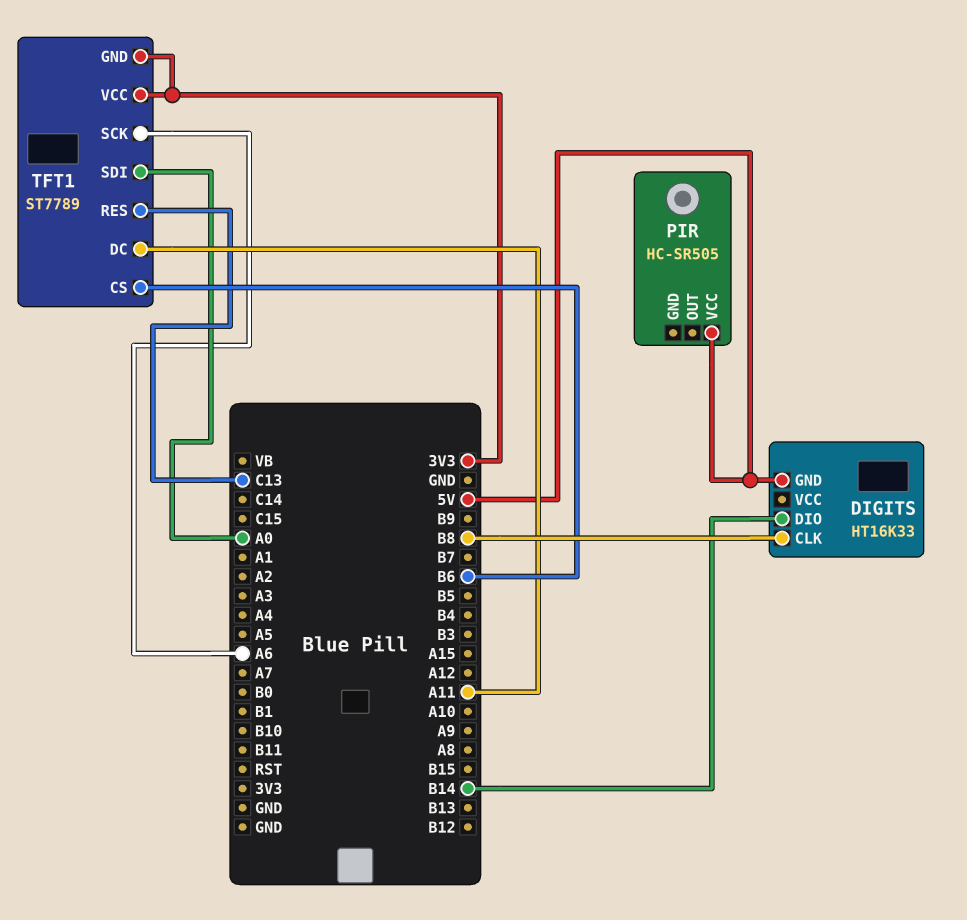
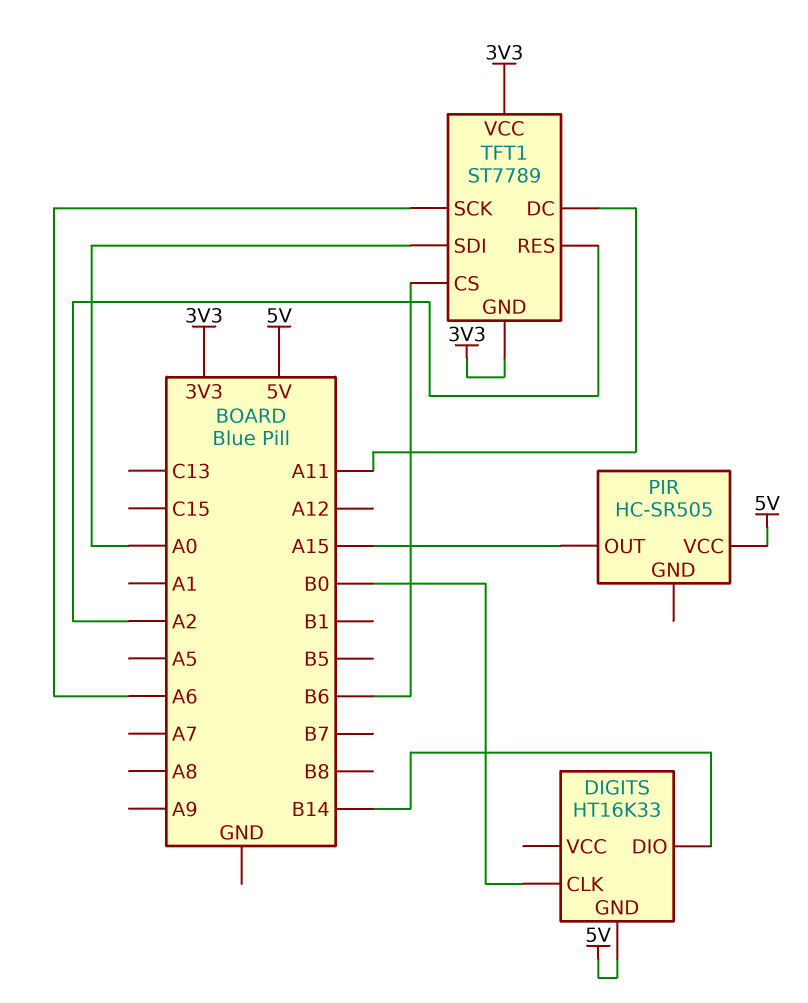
DIGITS pin CLK: B8 -> B0
PIR pin OUT: none -> A15
TFT1 pin RES: C13 -> A2

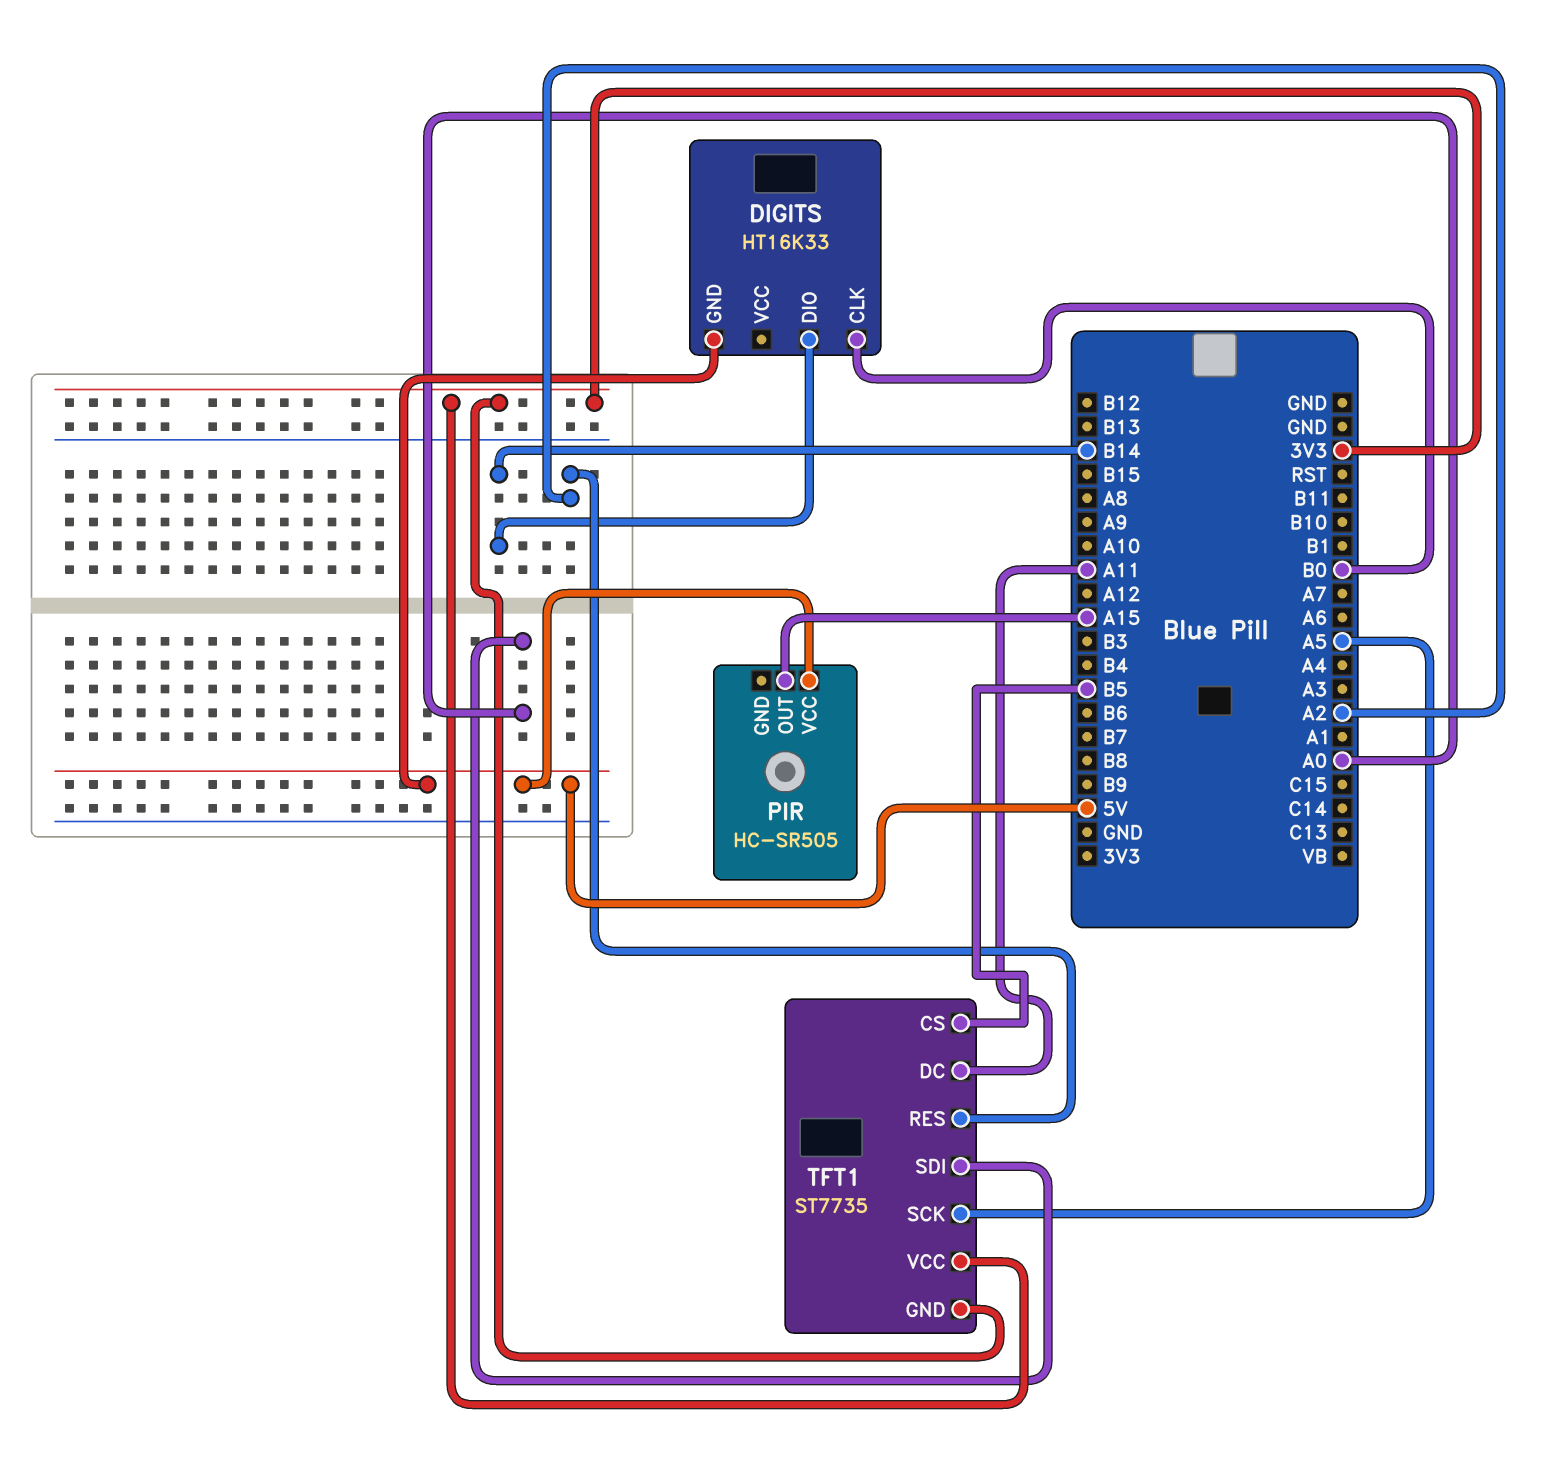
TFT1: ST7789 -> ST7735
TFT1 pin CS: B6 -> B5
TFT1 pin SCK: A6 -> A5

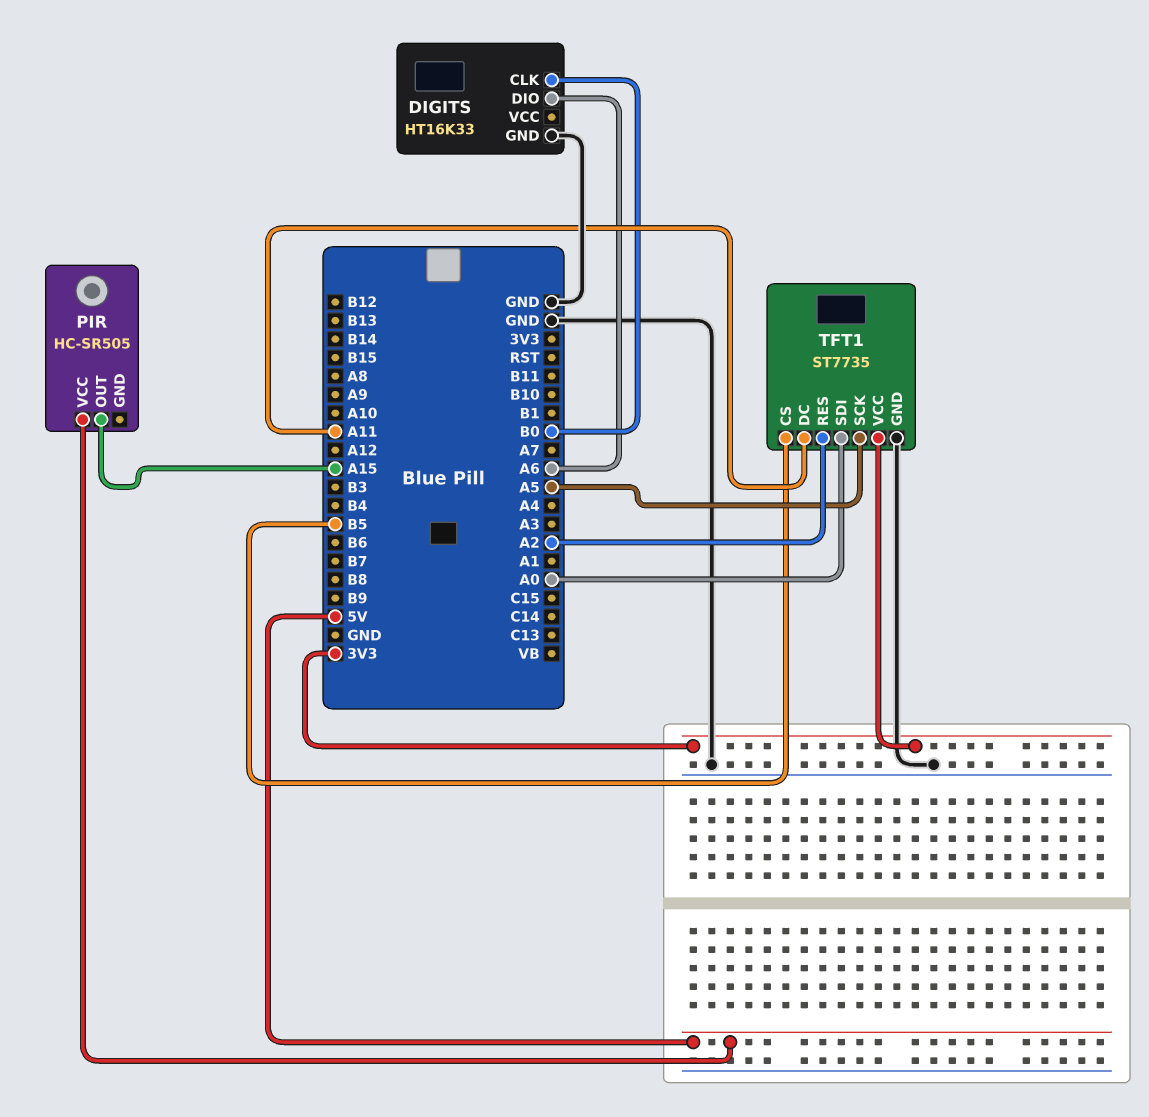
DIGITS pin DIO: B14 -> A6
DIGITS pin GND: 5V -> GND
TFT1 pin GND: 3V3 -> GND

